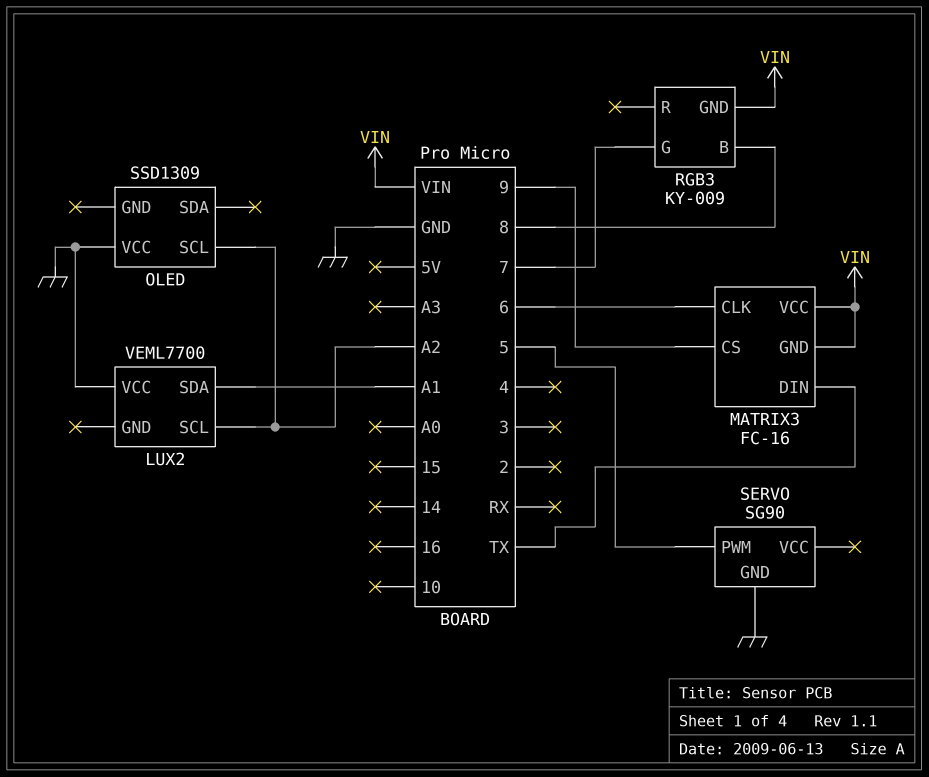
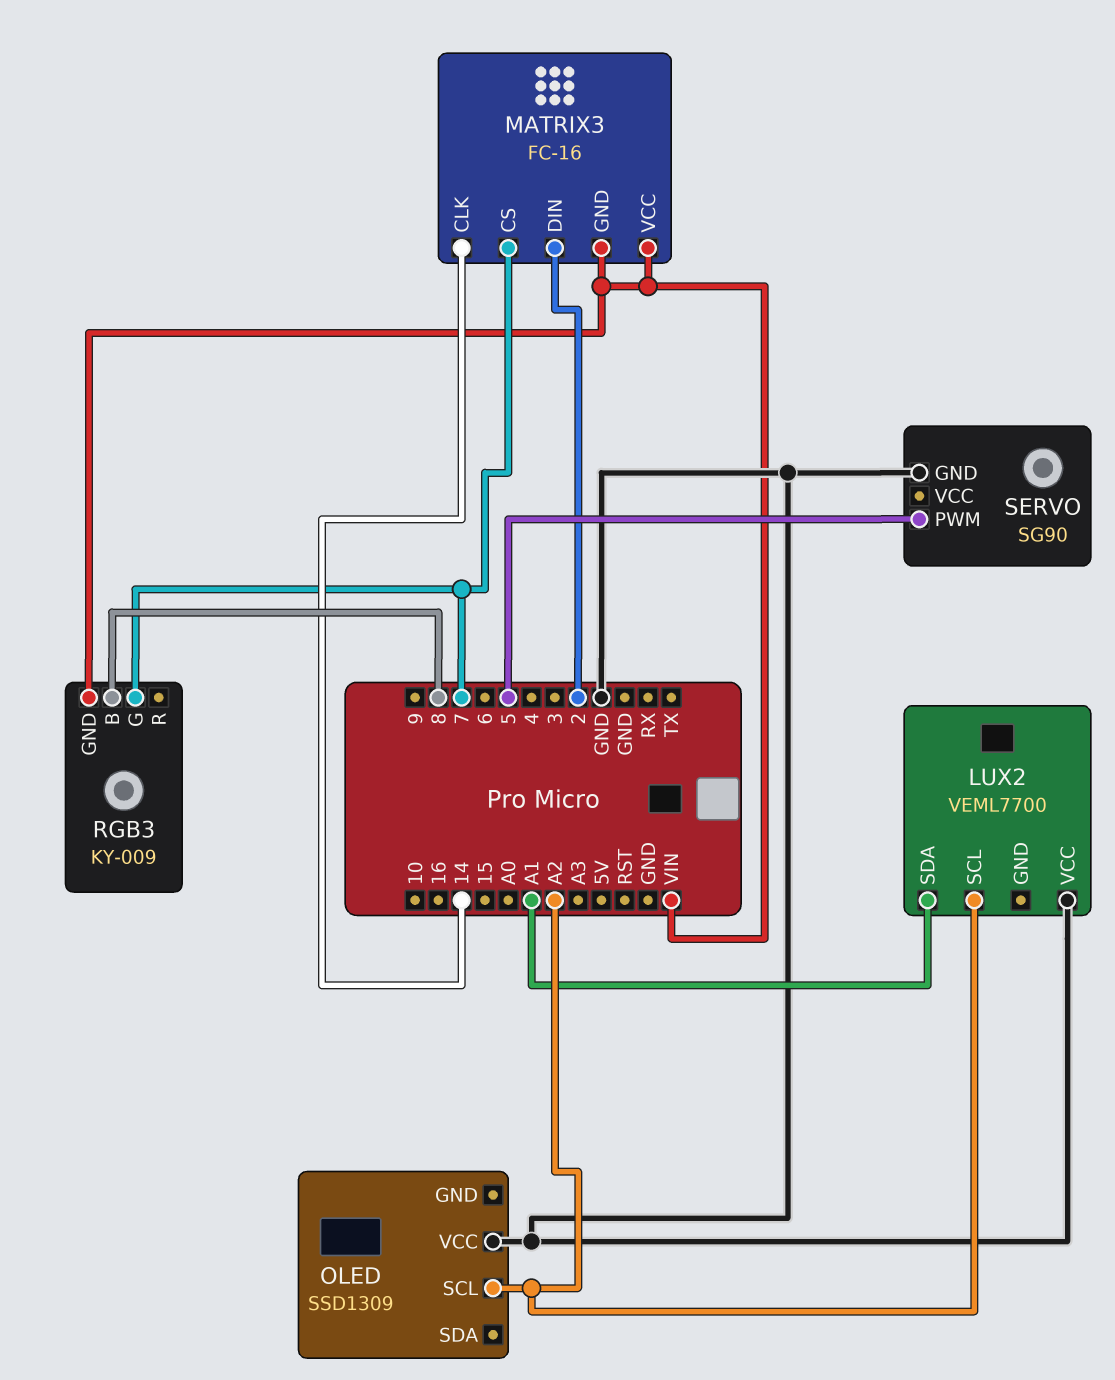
MATRIX3 pin CLK: 6 -> 14
MATRIX3 pin CS: 9 -> 7
MATRIX3 pin DIN: TX -> 2

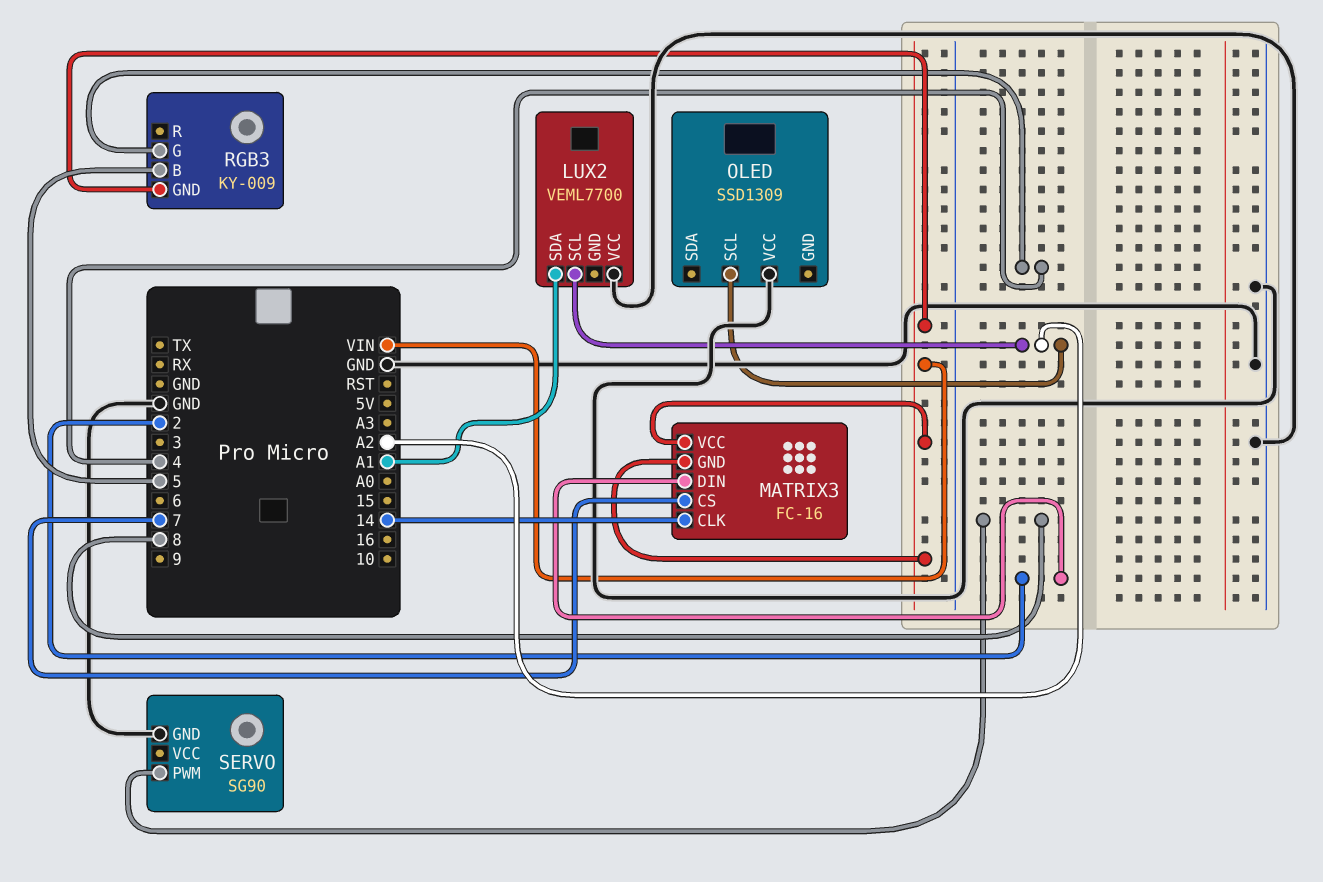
RGB3 pin B: 8 -> 5
RGB3 pin G: 7 -> 4
SERVO pin PWM: 5 -> 8

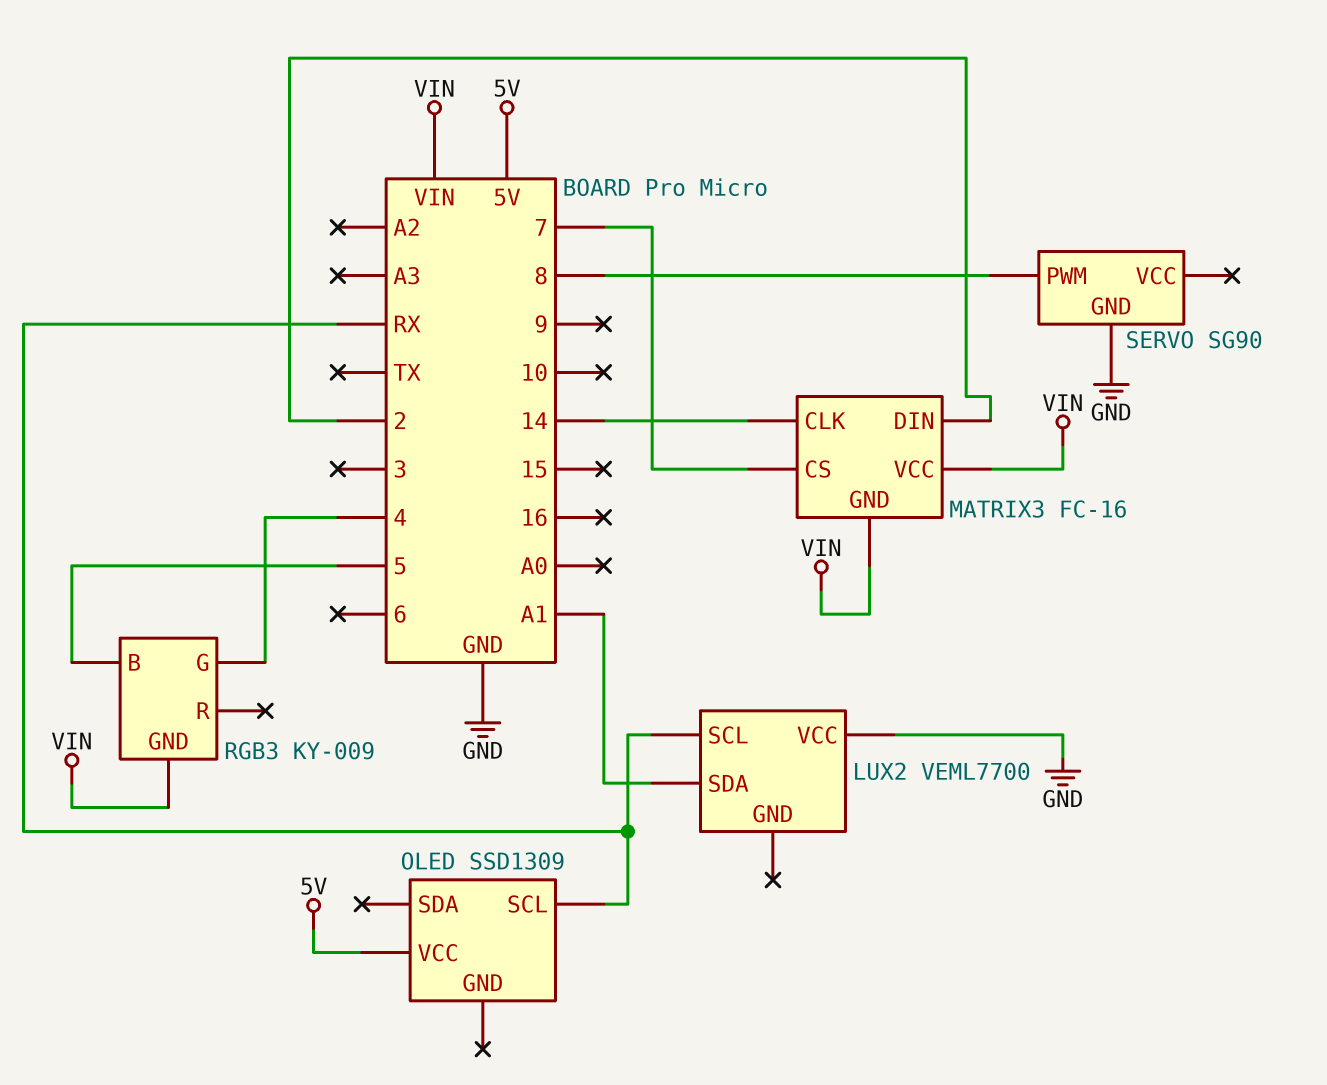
LUX2 pin SCL: A2 -> RX
OLED pin SCL: A2 -> RX
OLED pin VCC: GND -> 5V

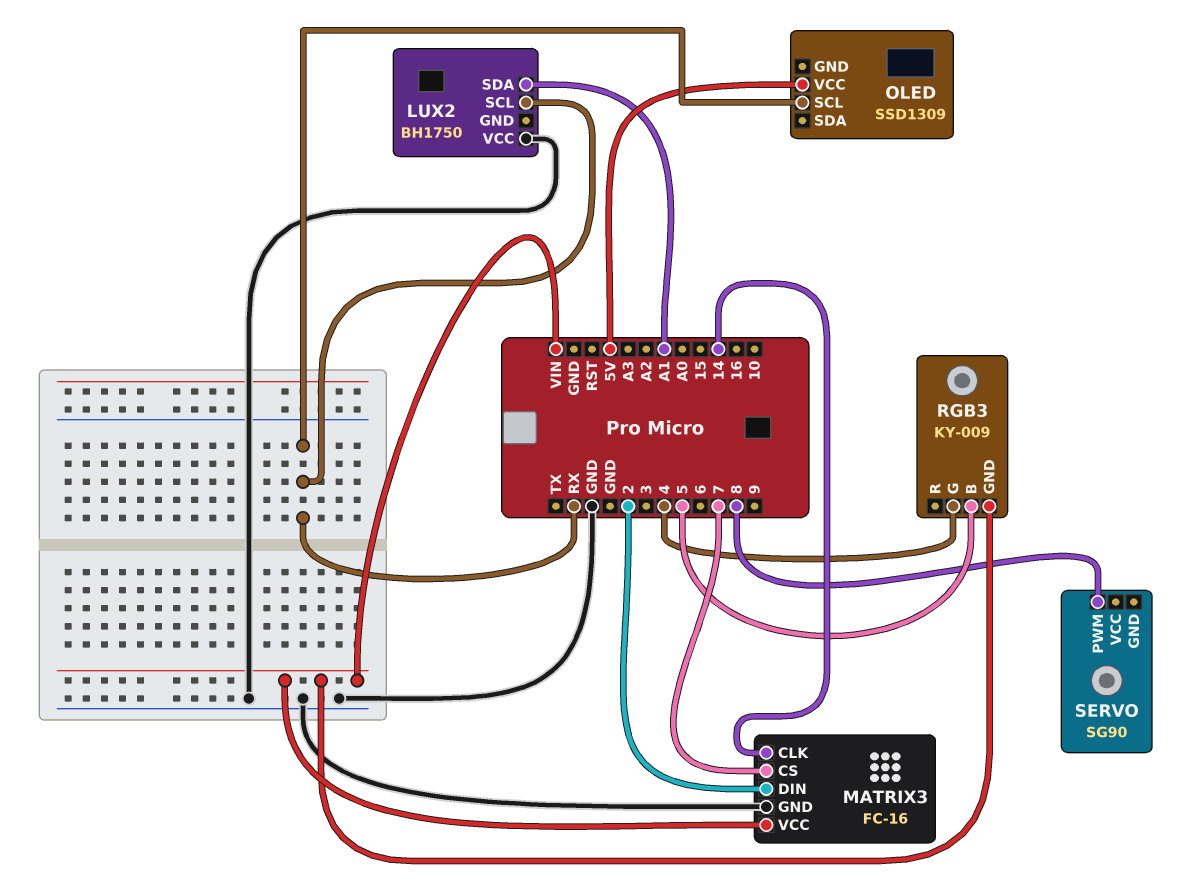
LUX2: VEML7700 -> BH1750
MATRIX3 pin GND: VIN -> GND
SERVO pin GND: GND -> none

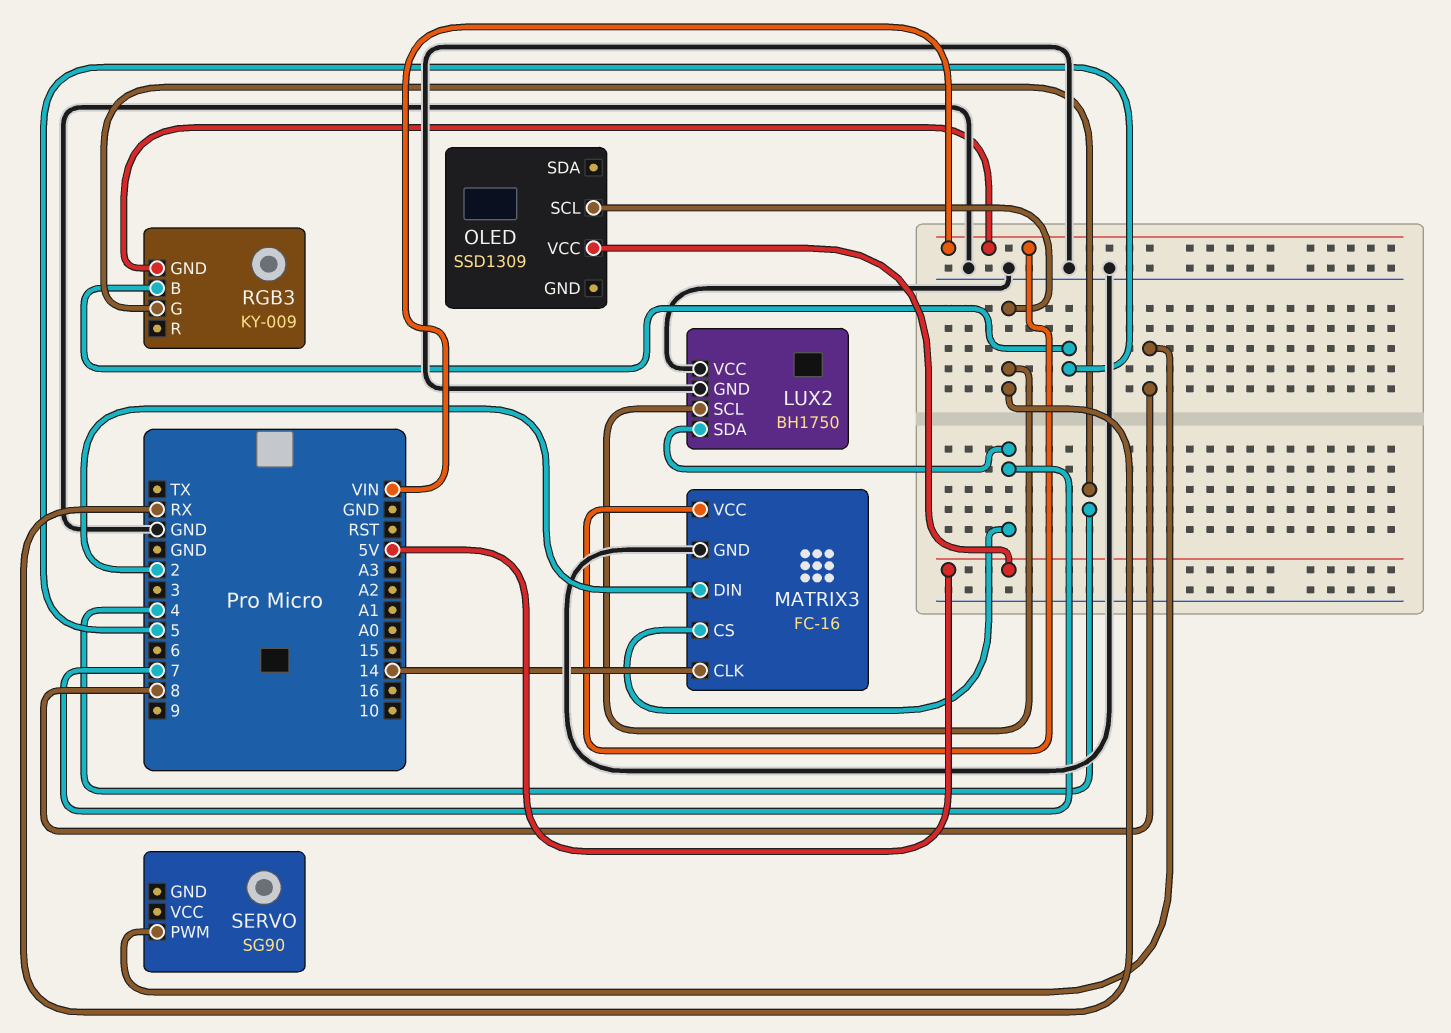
LUX2 pin GND: none -> GND
LUX2 pin SDA: A1 -> 7

